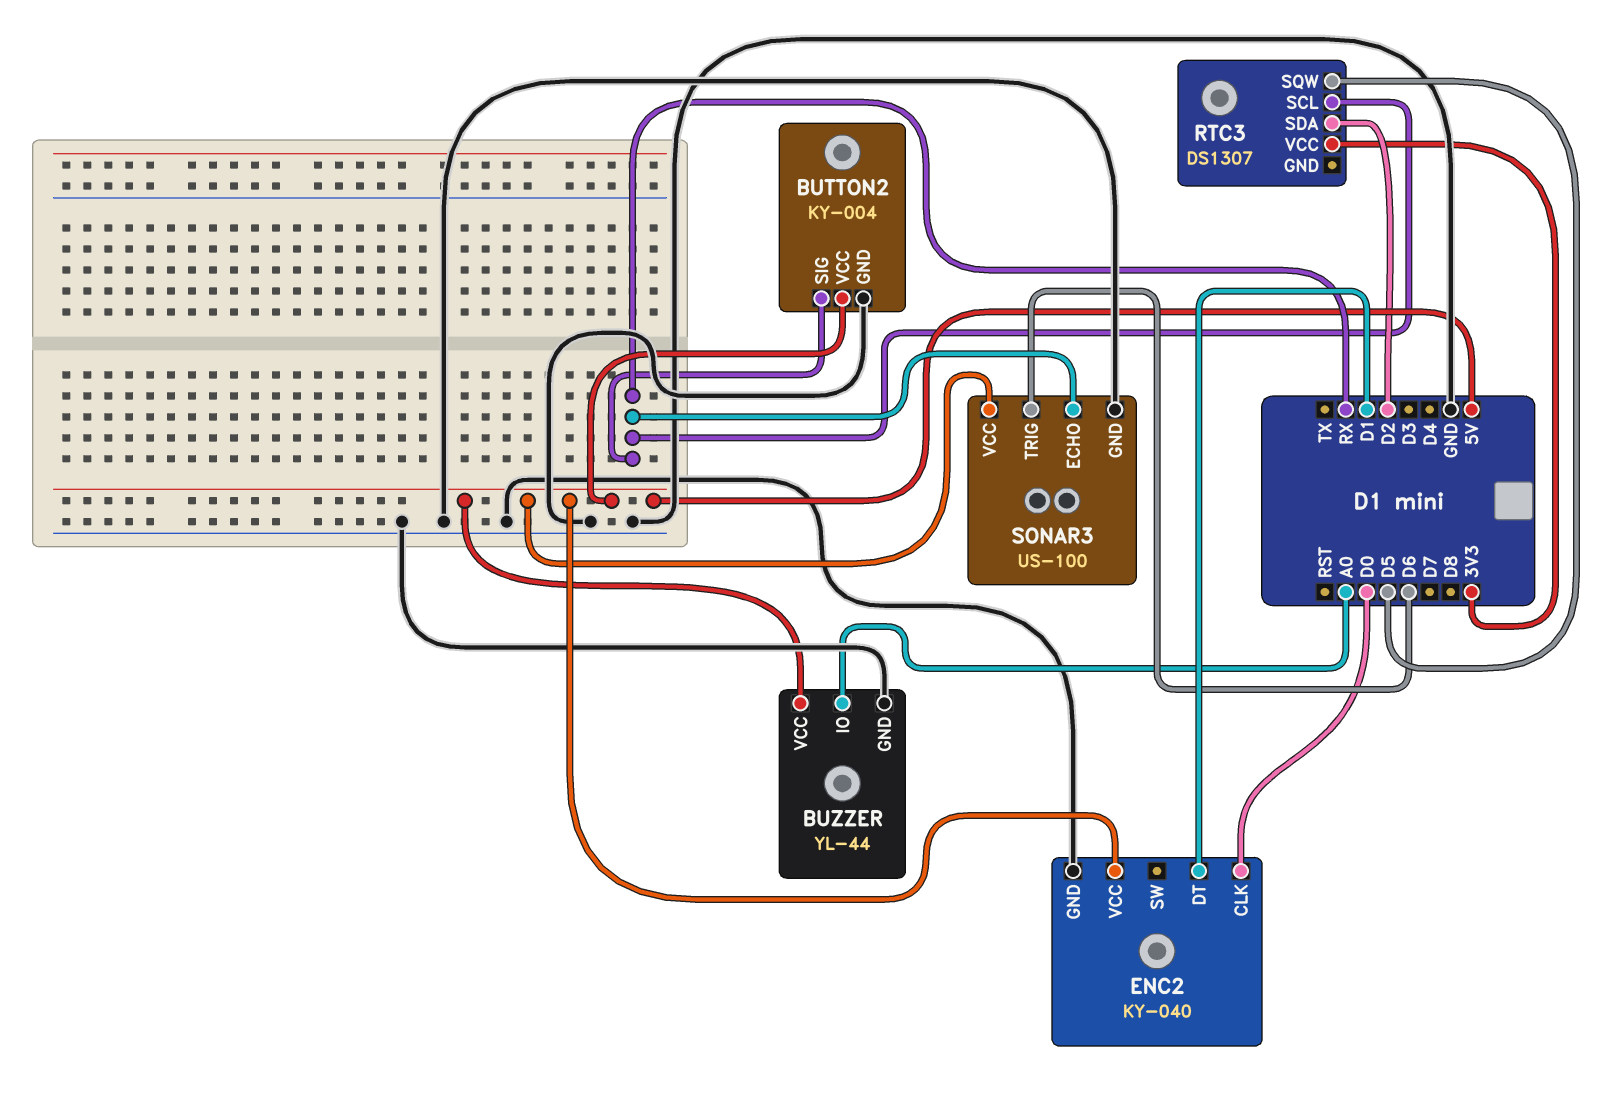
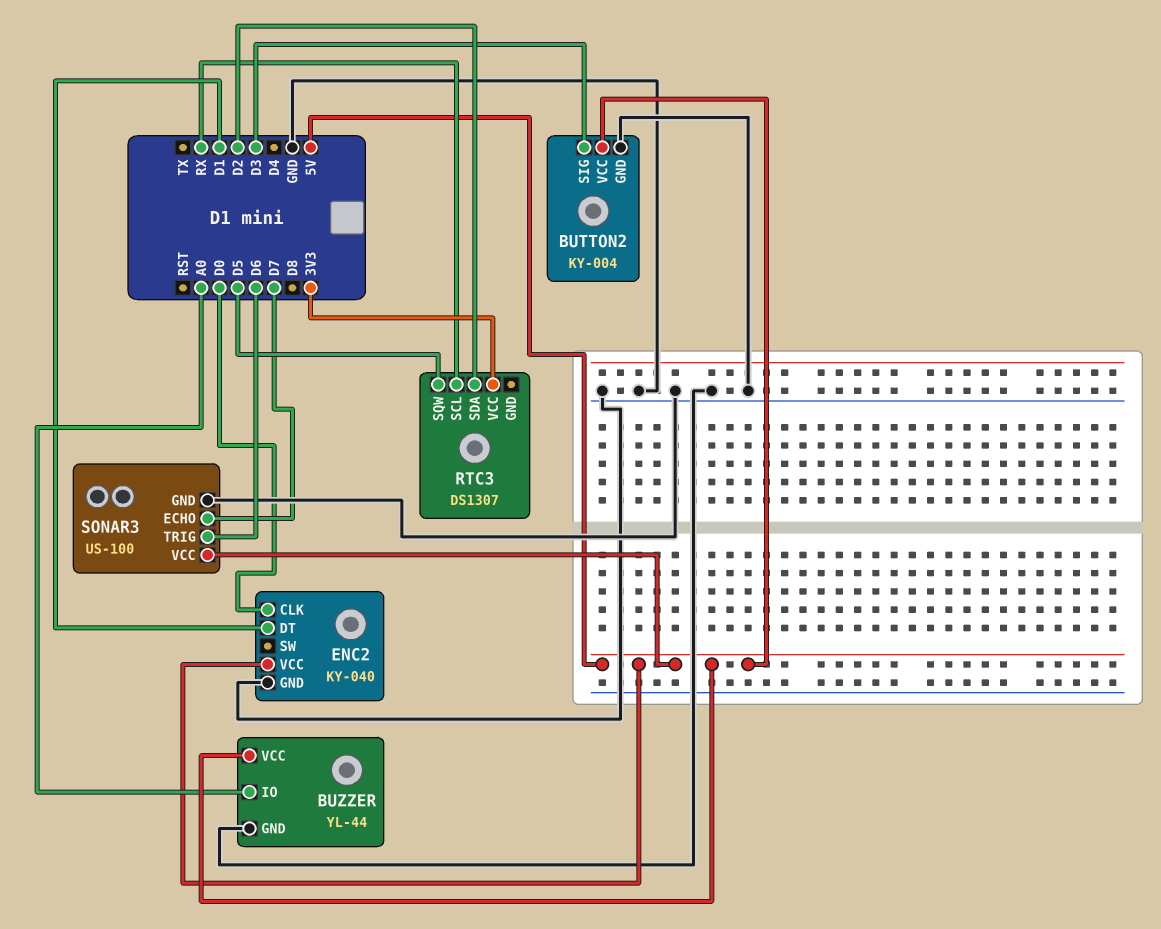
BUTTON2 pin SIG: RX -> D3
SONAR3 pin ECHO: RX -> D7

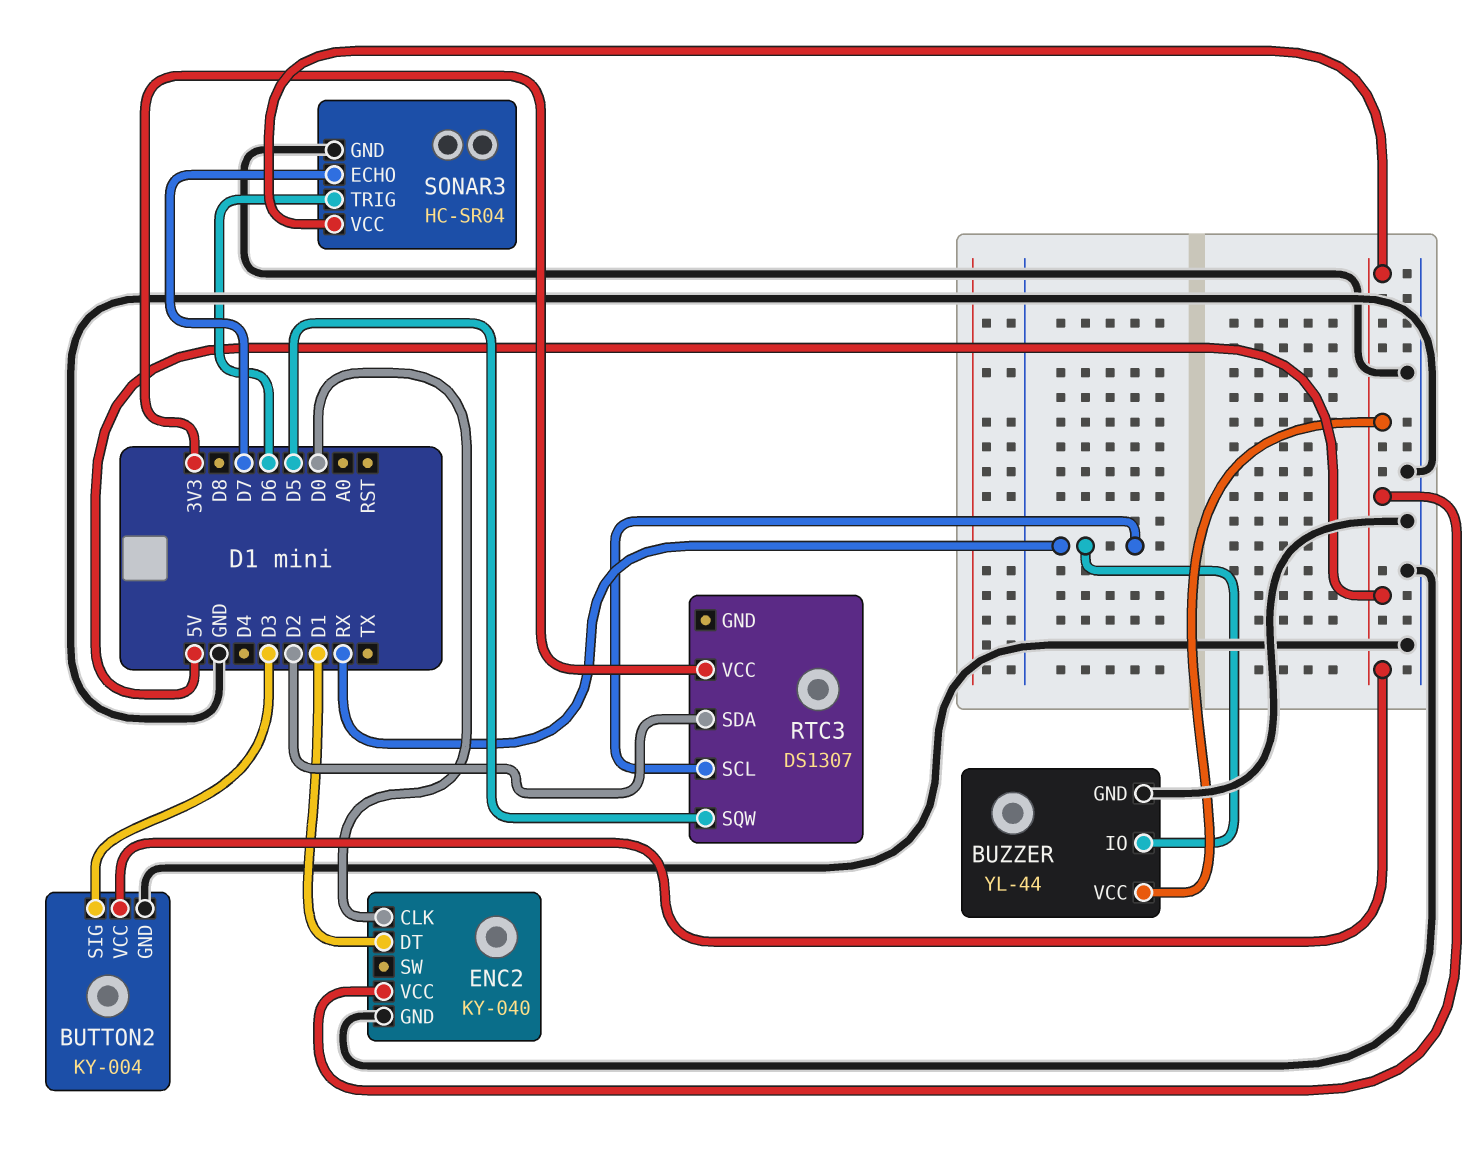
BUZZER pin IO: A0 -> RX
SONAR3: US-100 -> HC-SR04

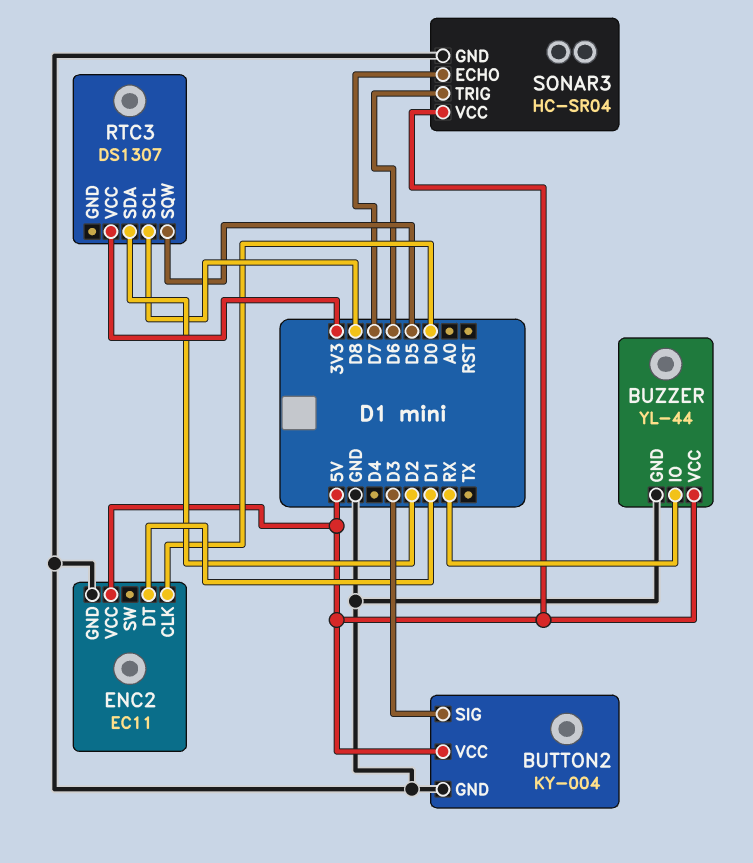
ENC2: KY-040 -> EC11
RTC3 pin SCL: RX -> D8

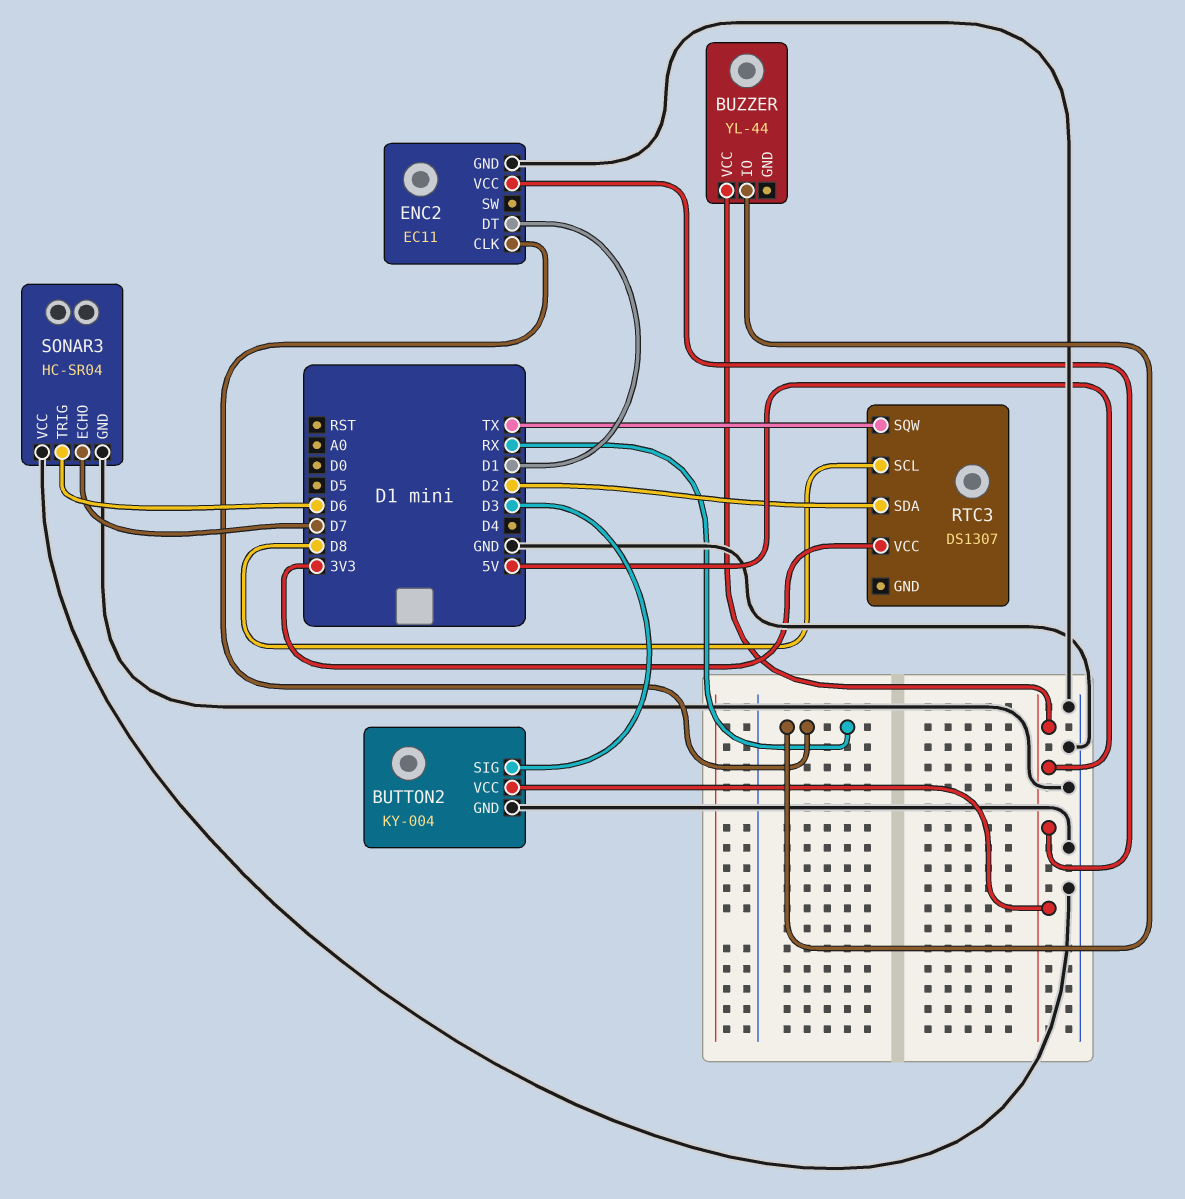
BUZZER pin GND: GND -> none
ENC2 pin CLK: D0 -> RX
RTC3 pin SQW: D5 -> TX
SONAR3 pin VCC: 5V -> GND

